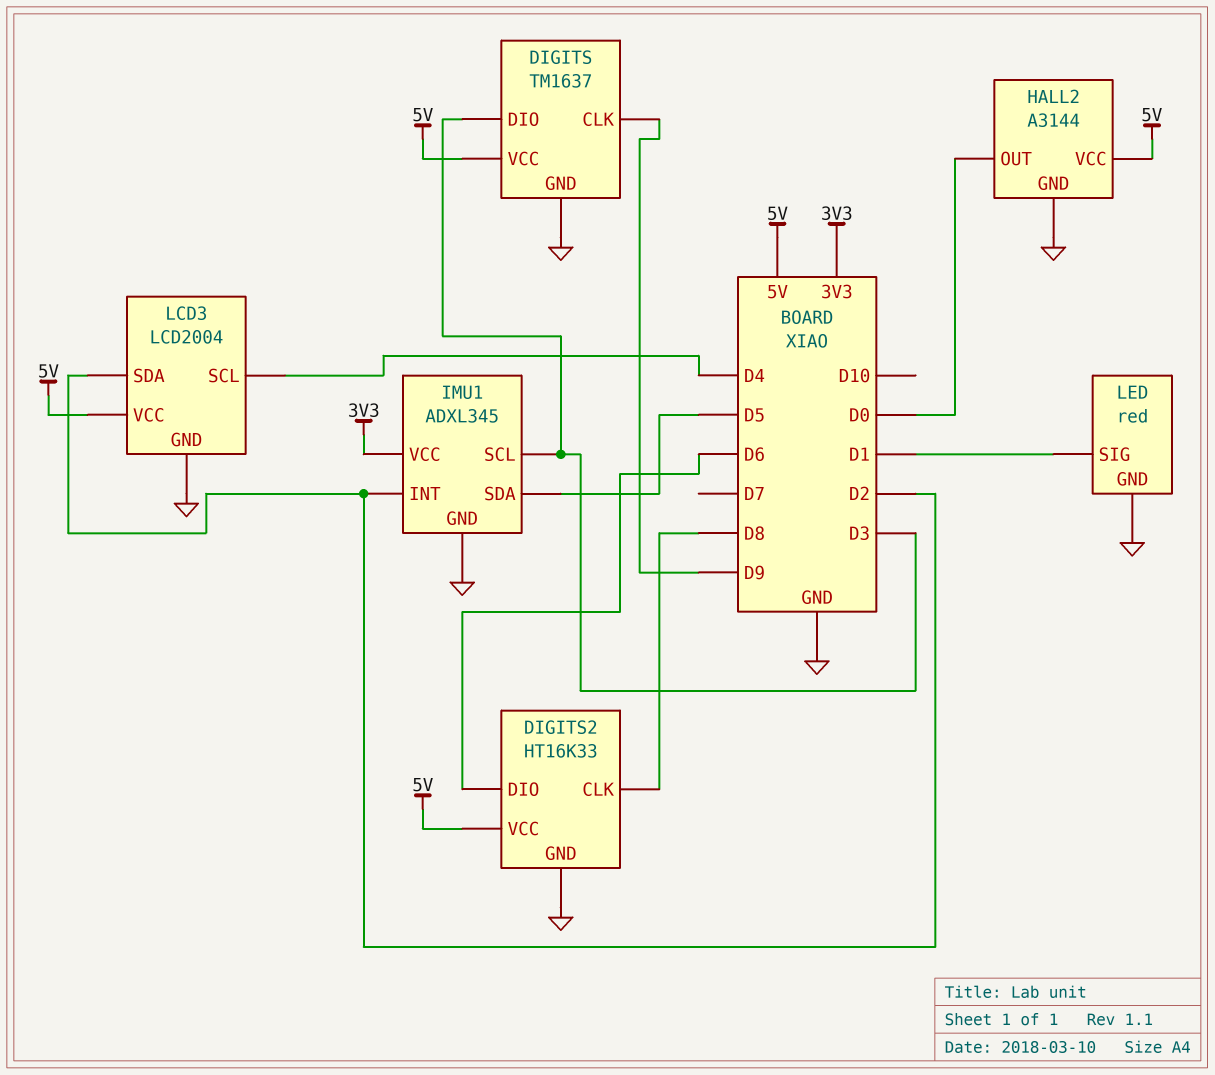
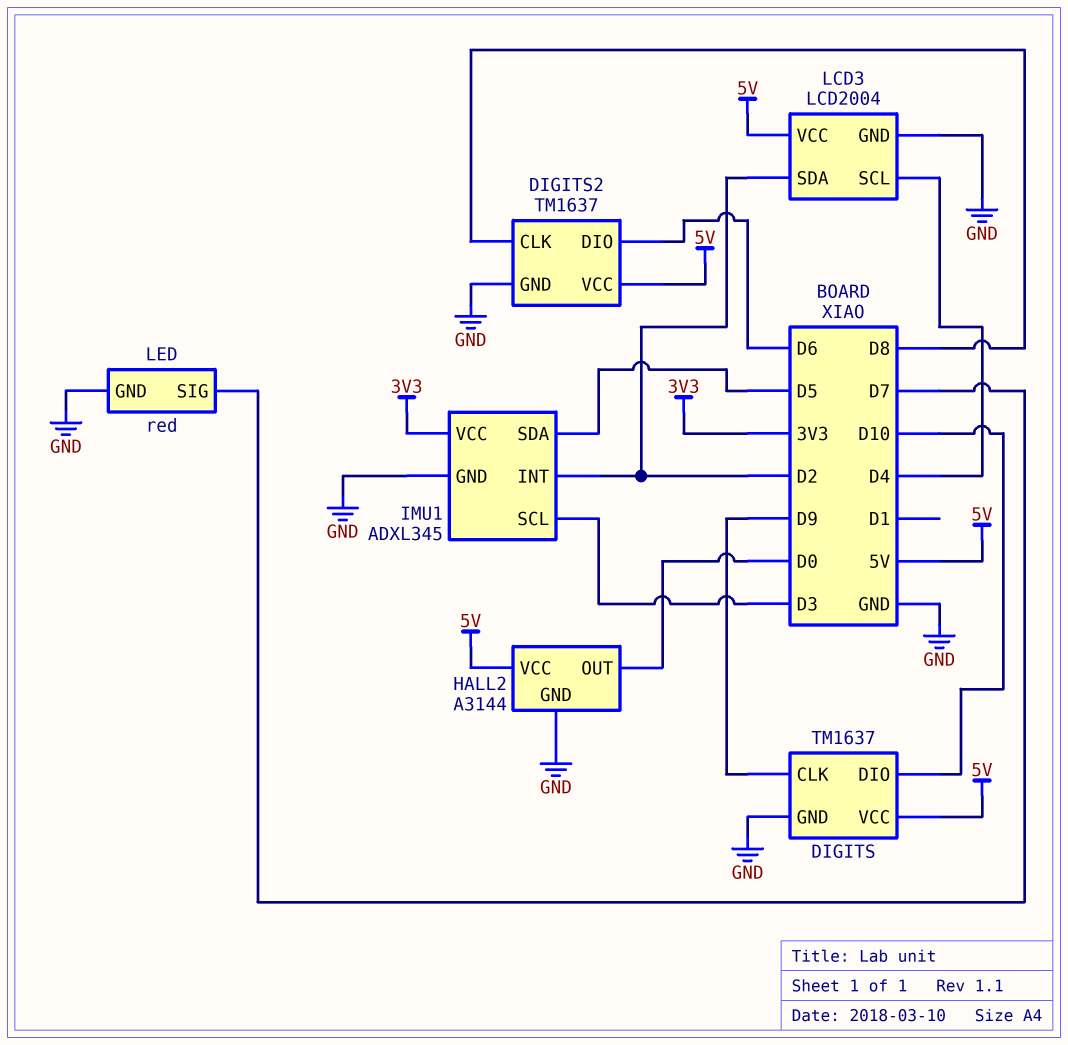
DIGITS pin DIO: D3 -> D10
DIGITS2: HT16K33 -> TM1637
LED pin SIG: D1 -> D7

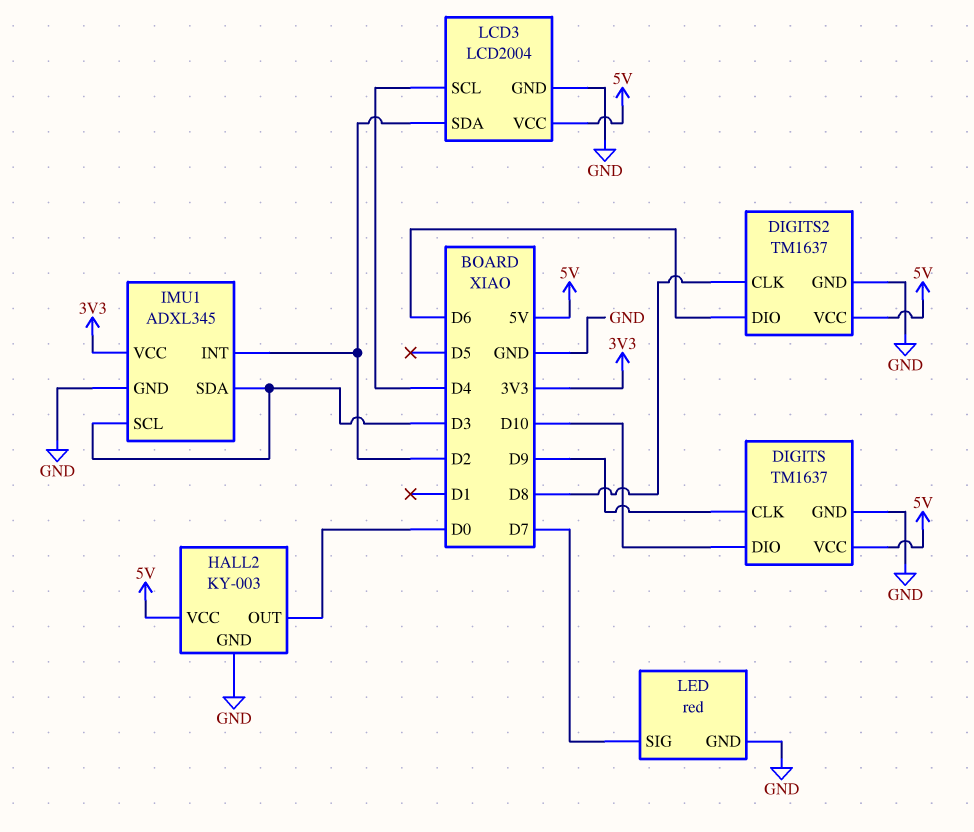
HALL2: A3144 -> KY-003
IMU1 pin SDA: D5 -> D3

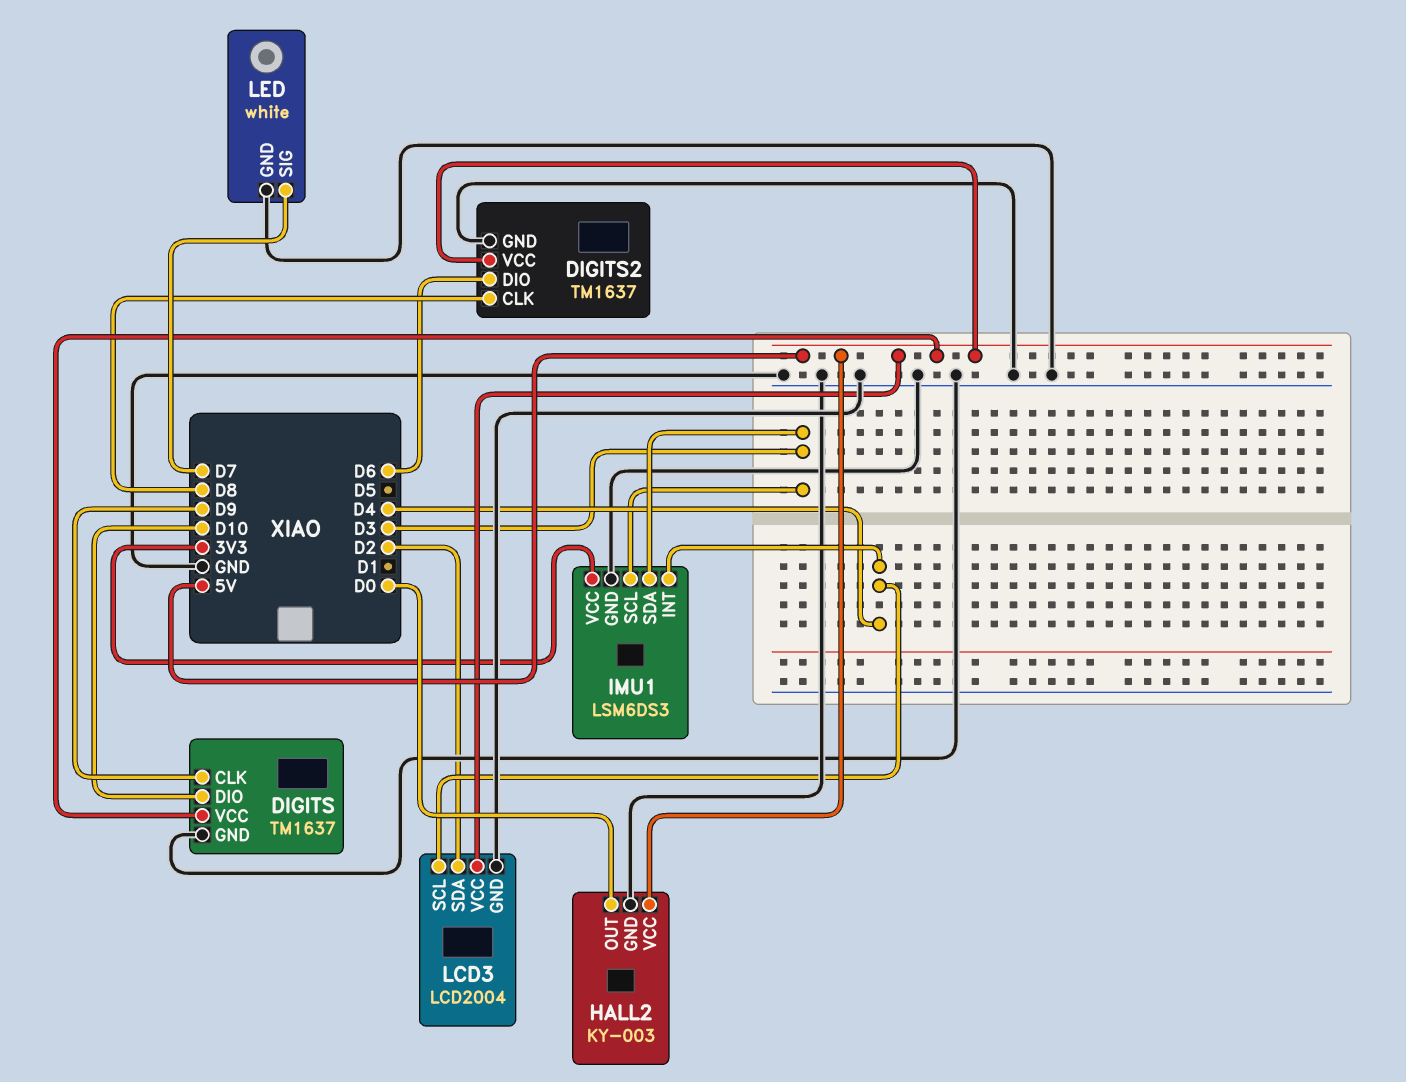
IMU1: ADXL345 -> LSM6DS3
IMU1 pin INT: D2 -> D4
LED: red -> white

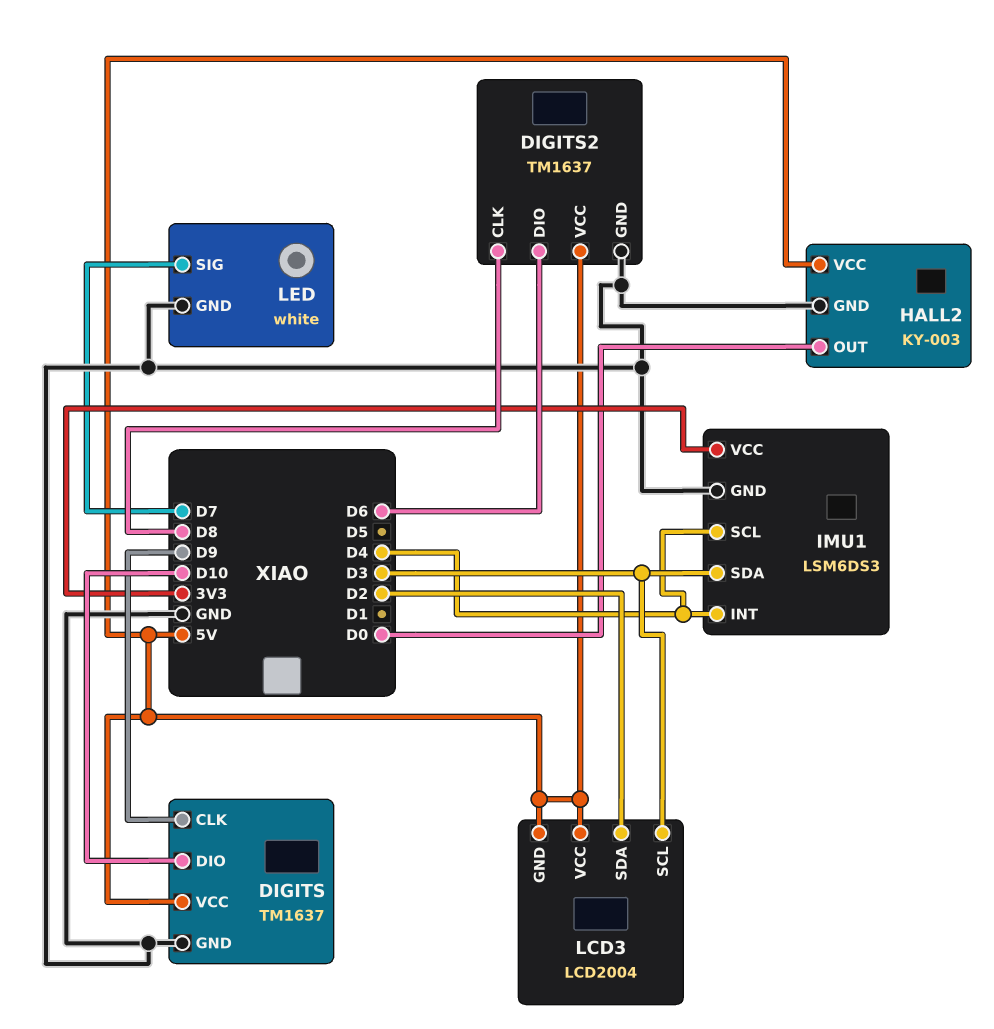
IMU1 pin SCL: D3 -> D4
LCD3 pin GND: GND -> 5V
LCD3 pin SCL: D4 -> D3

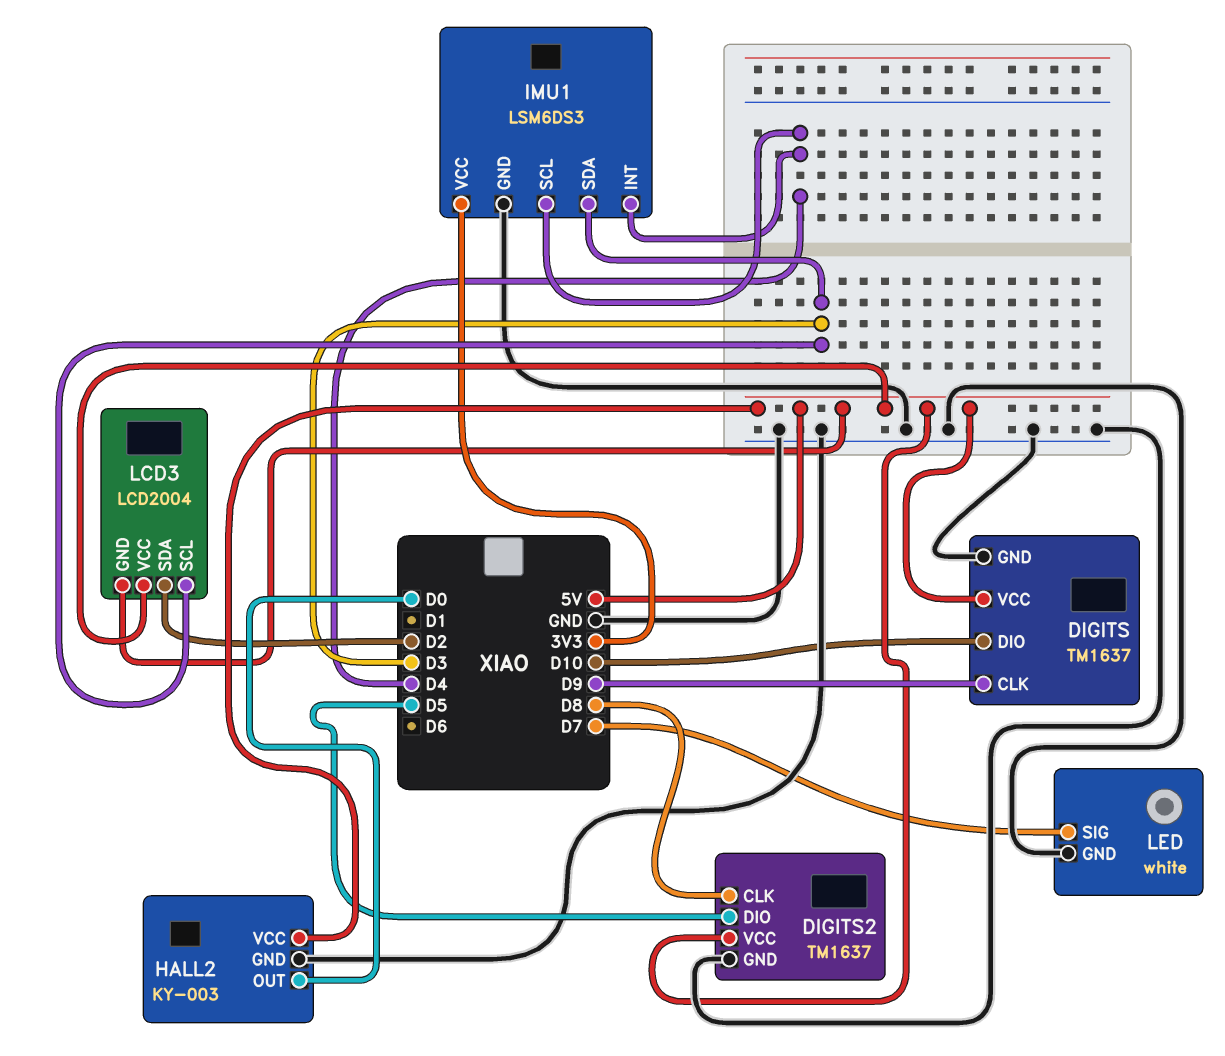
DIGITS2 pin DIO: D6 -> D5

